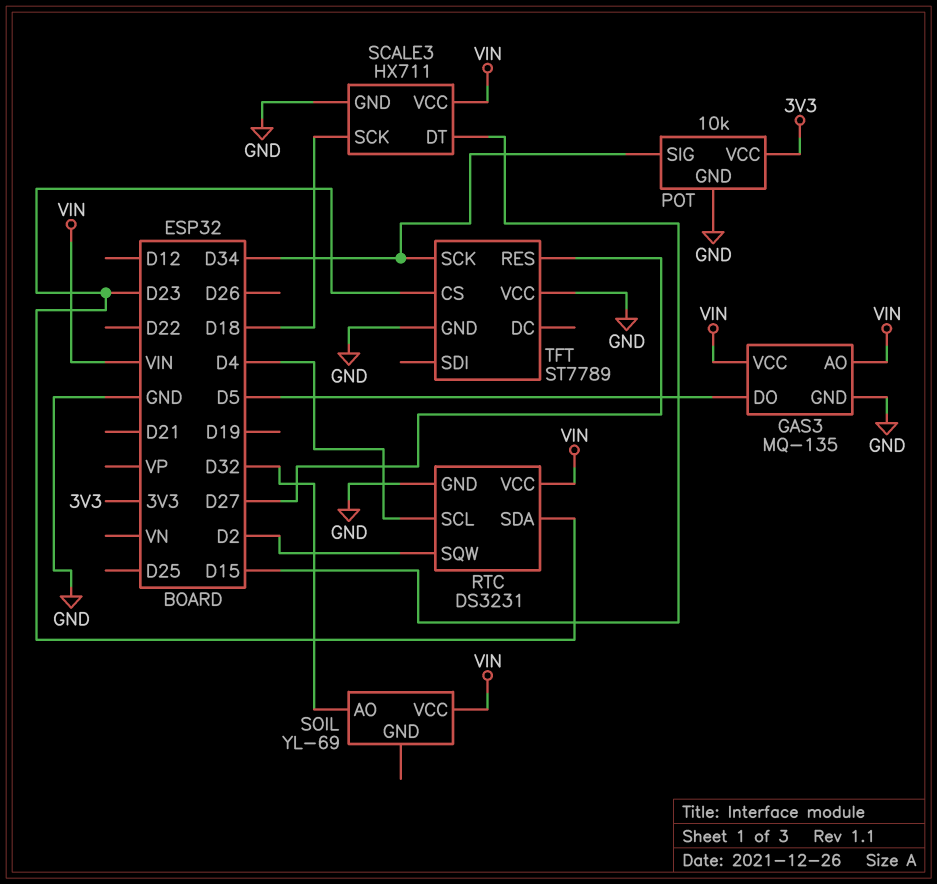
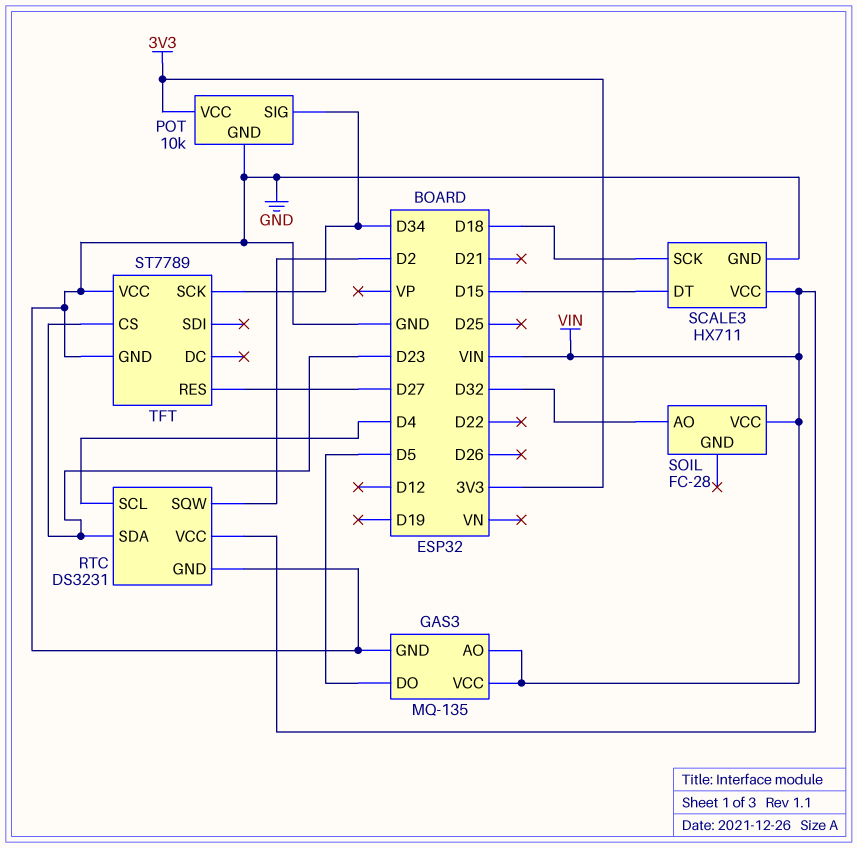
SOIL: YL-69 -> FC-28

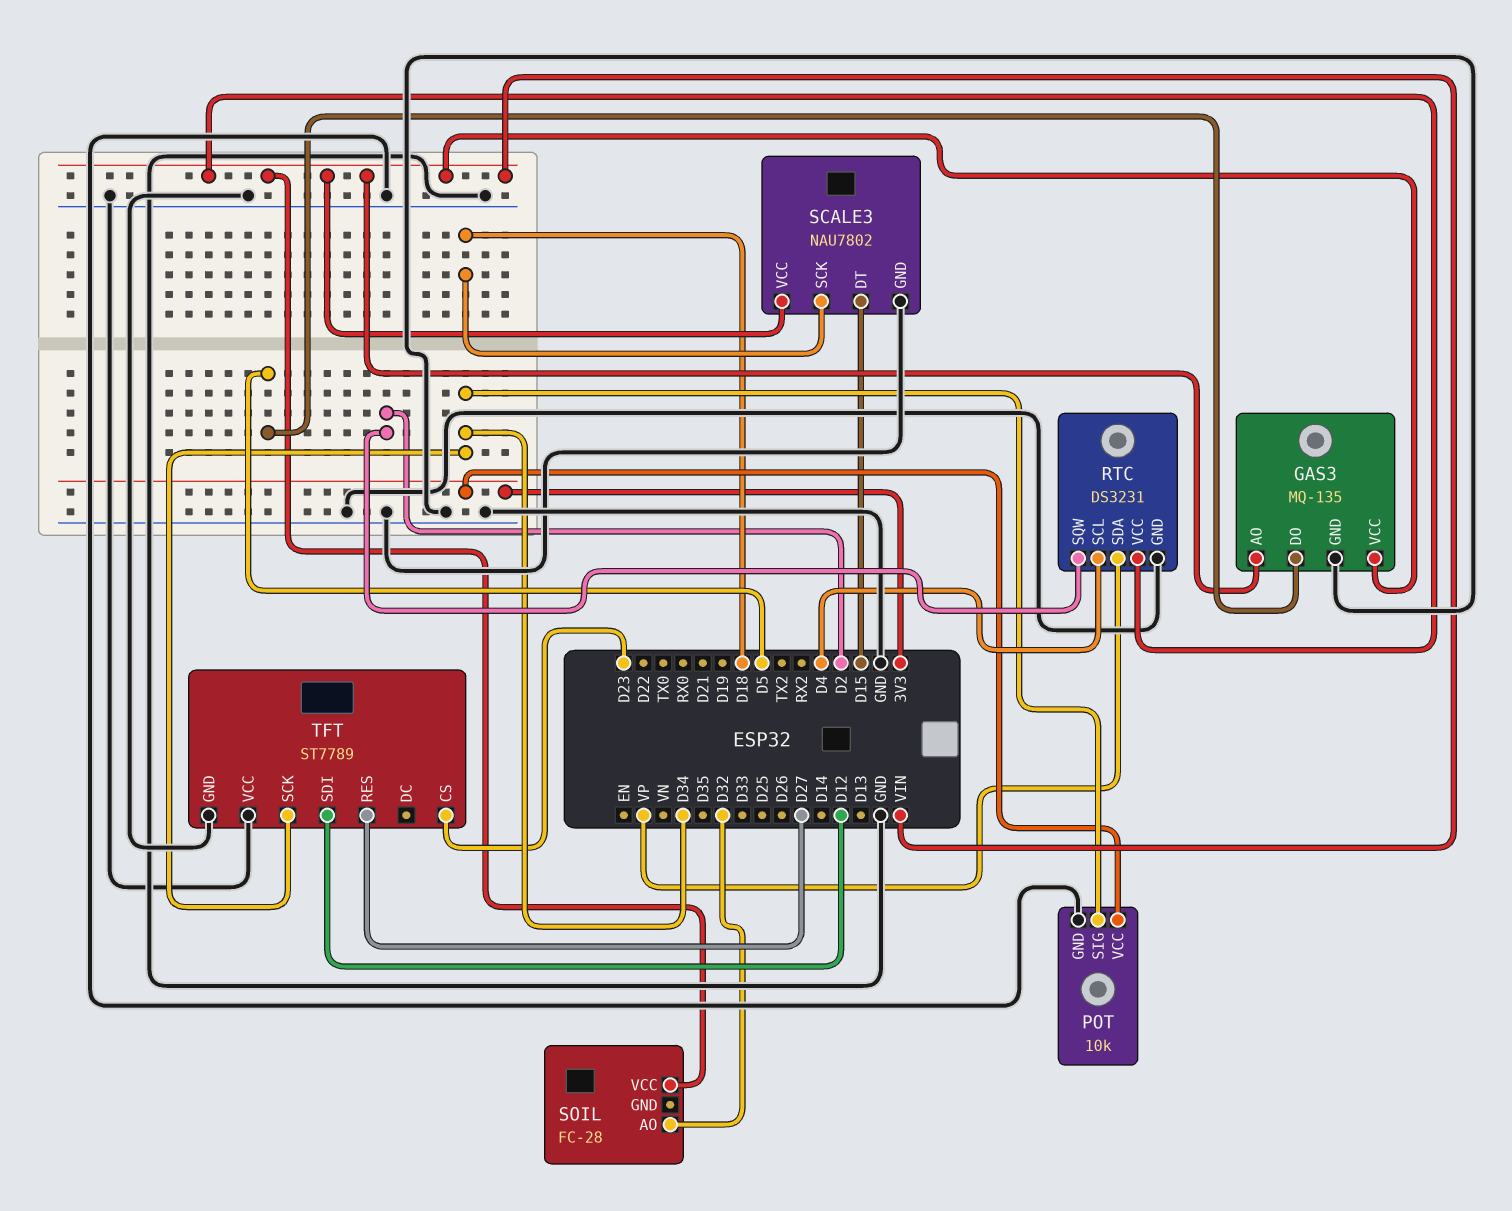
RTC pin SDA: D23 -> VP
SCALE3: HX711 -> NAU7802
TFT pin SDI: none -> D12

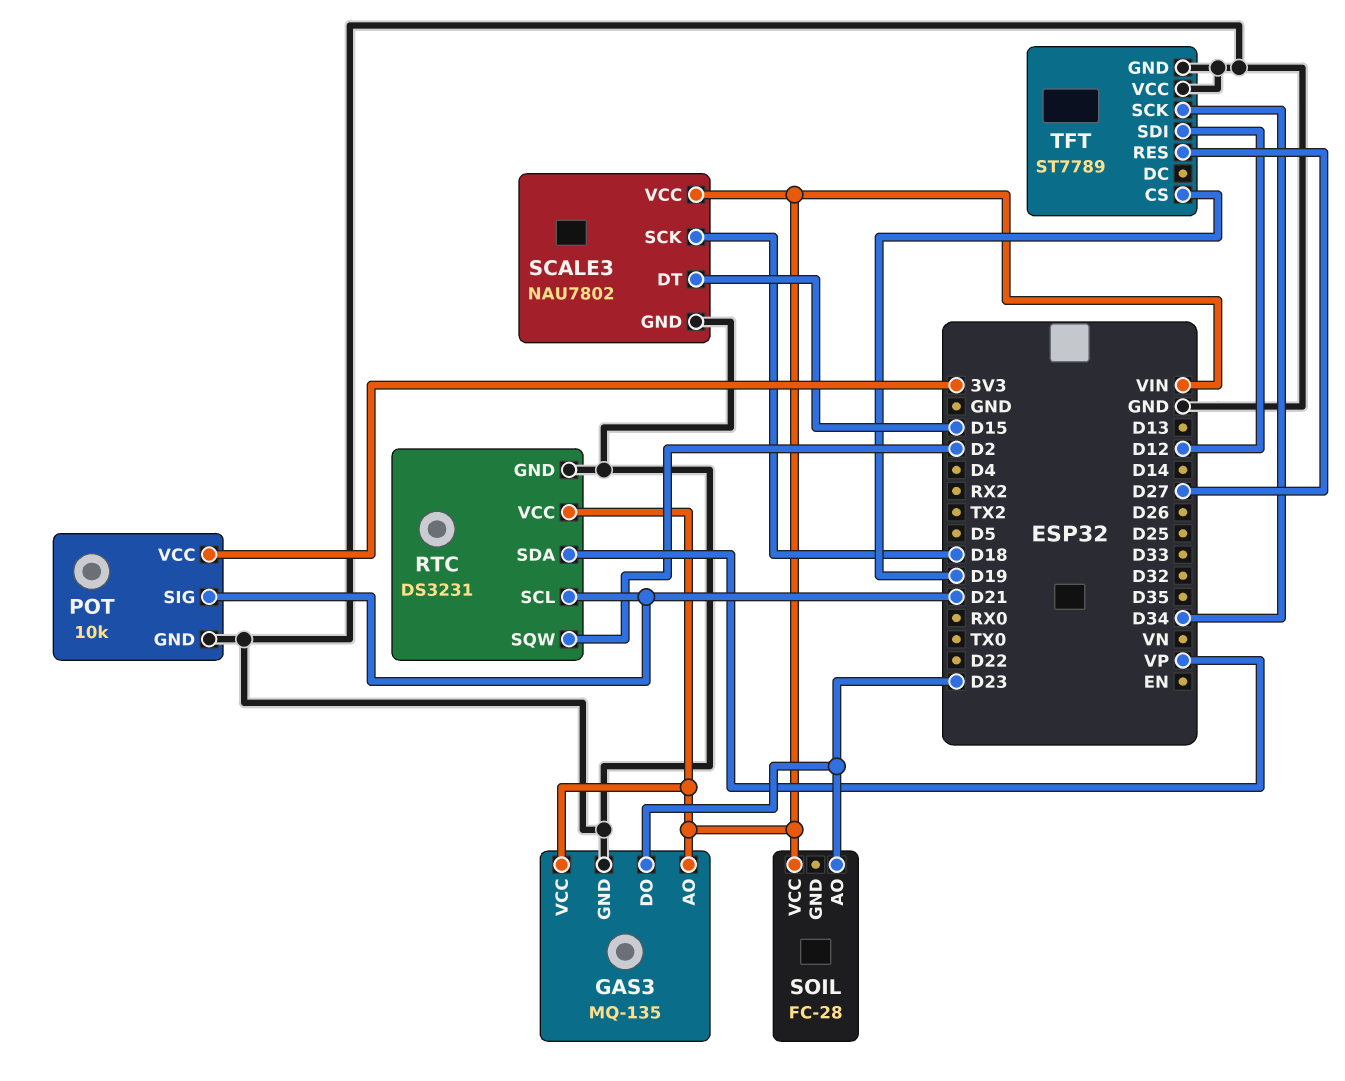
GAS3 pin DO: D5 -> D23
POT pin SIG: D34 -> D21
RTC pin SCL: D4 -> D21
SOIL pin AO: D32 -> D23
TFT pin CS: D23 -> D19

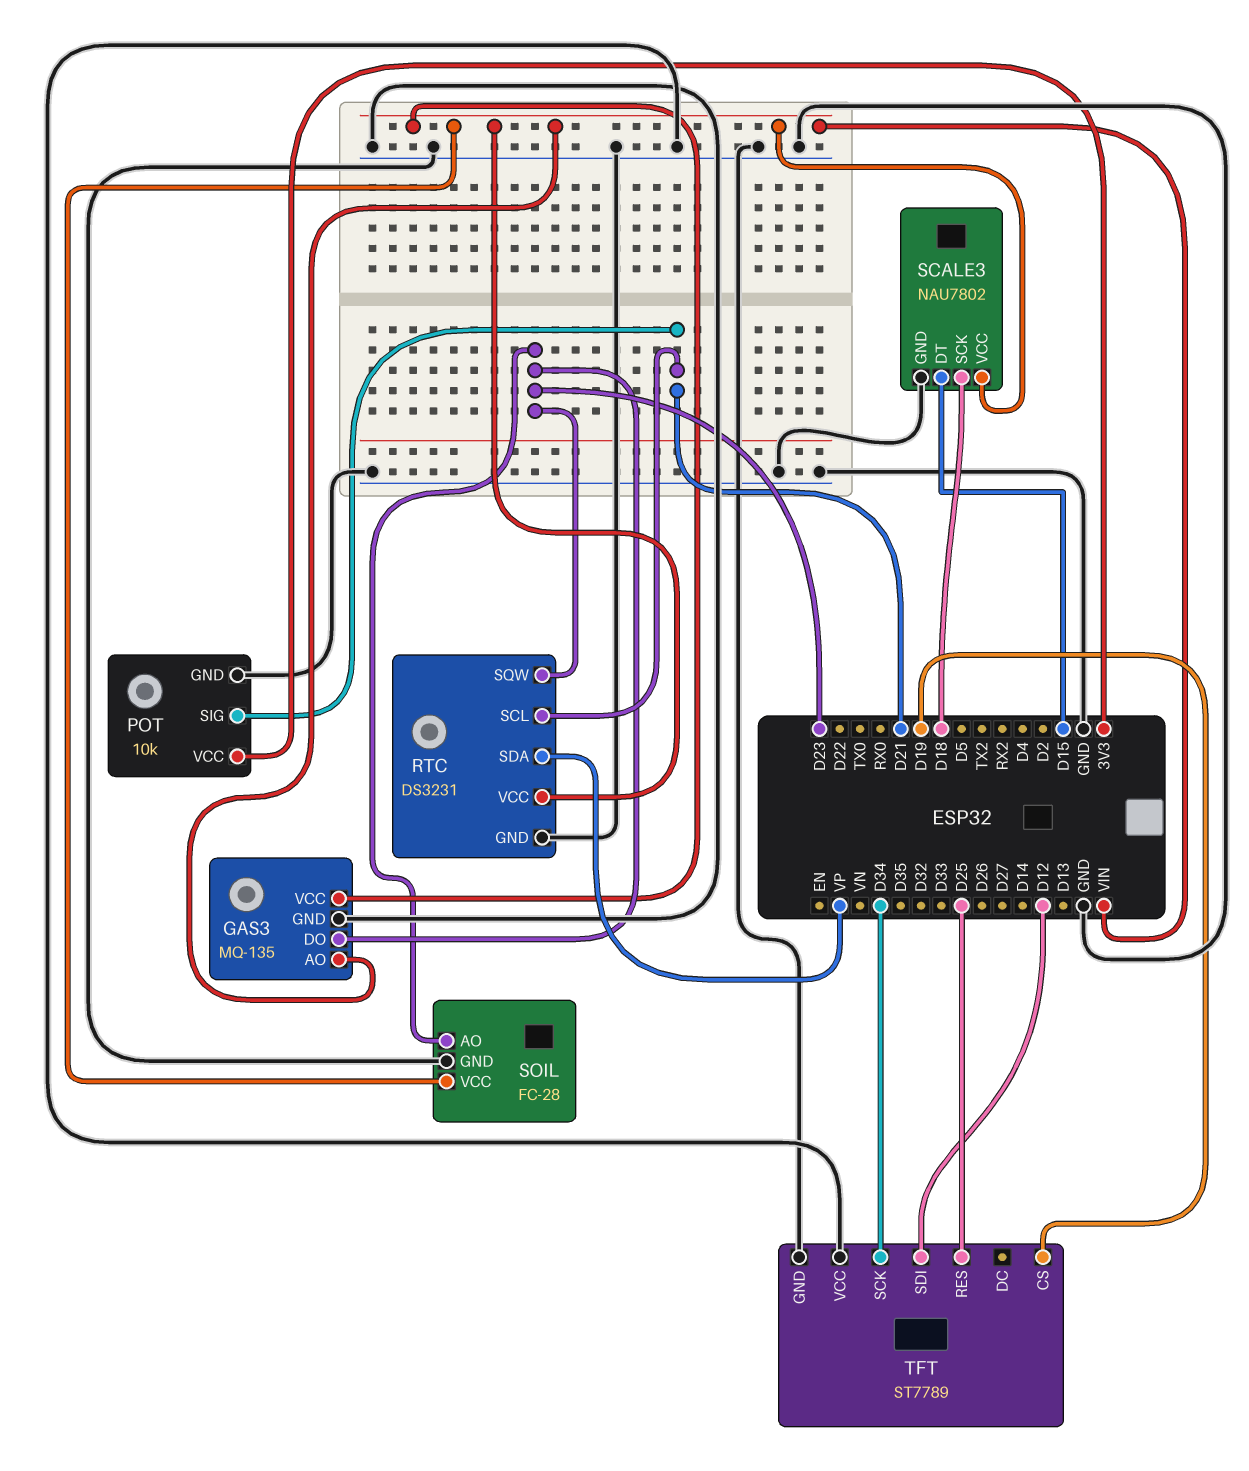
RTC pin SQW: D2 -> D23
SOIL pin GND: none -> GND
TFT pin RES: D27 -> D25

